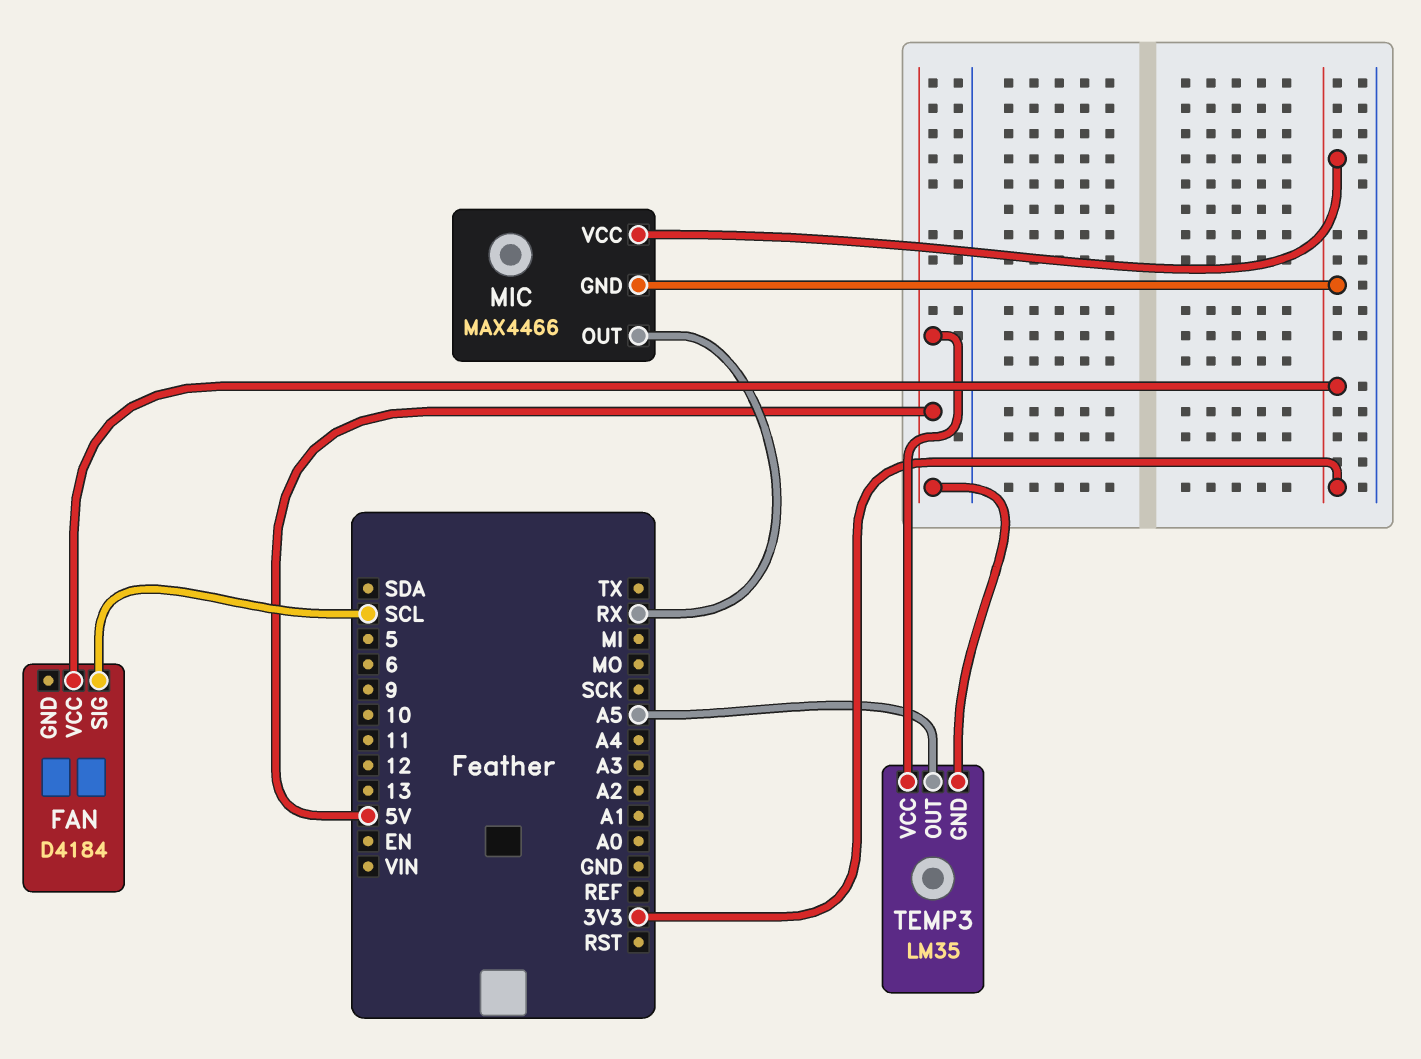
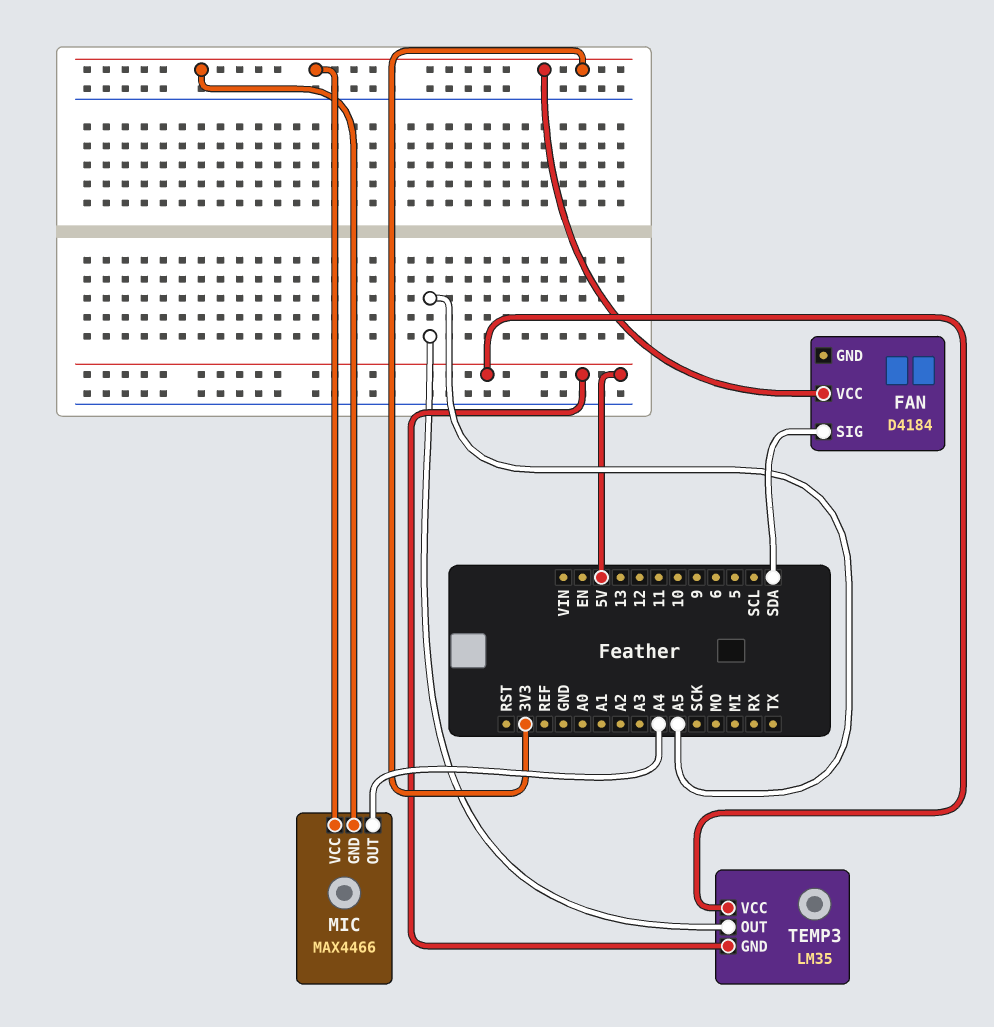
FAN pin SIG: SCL -> SDA
MIC pin OUT: RX -> A4

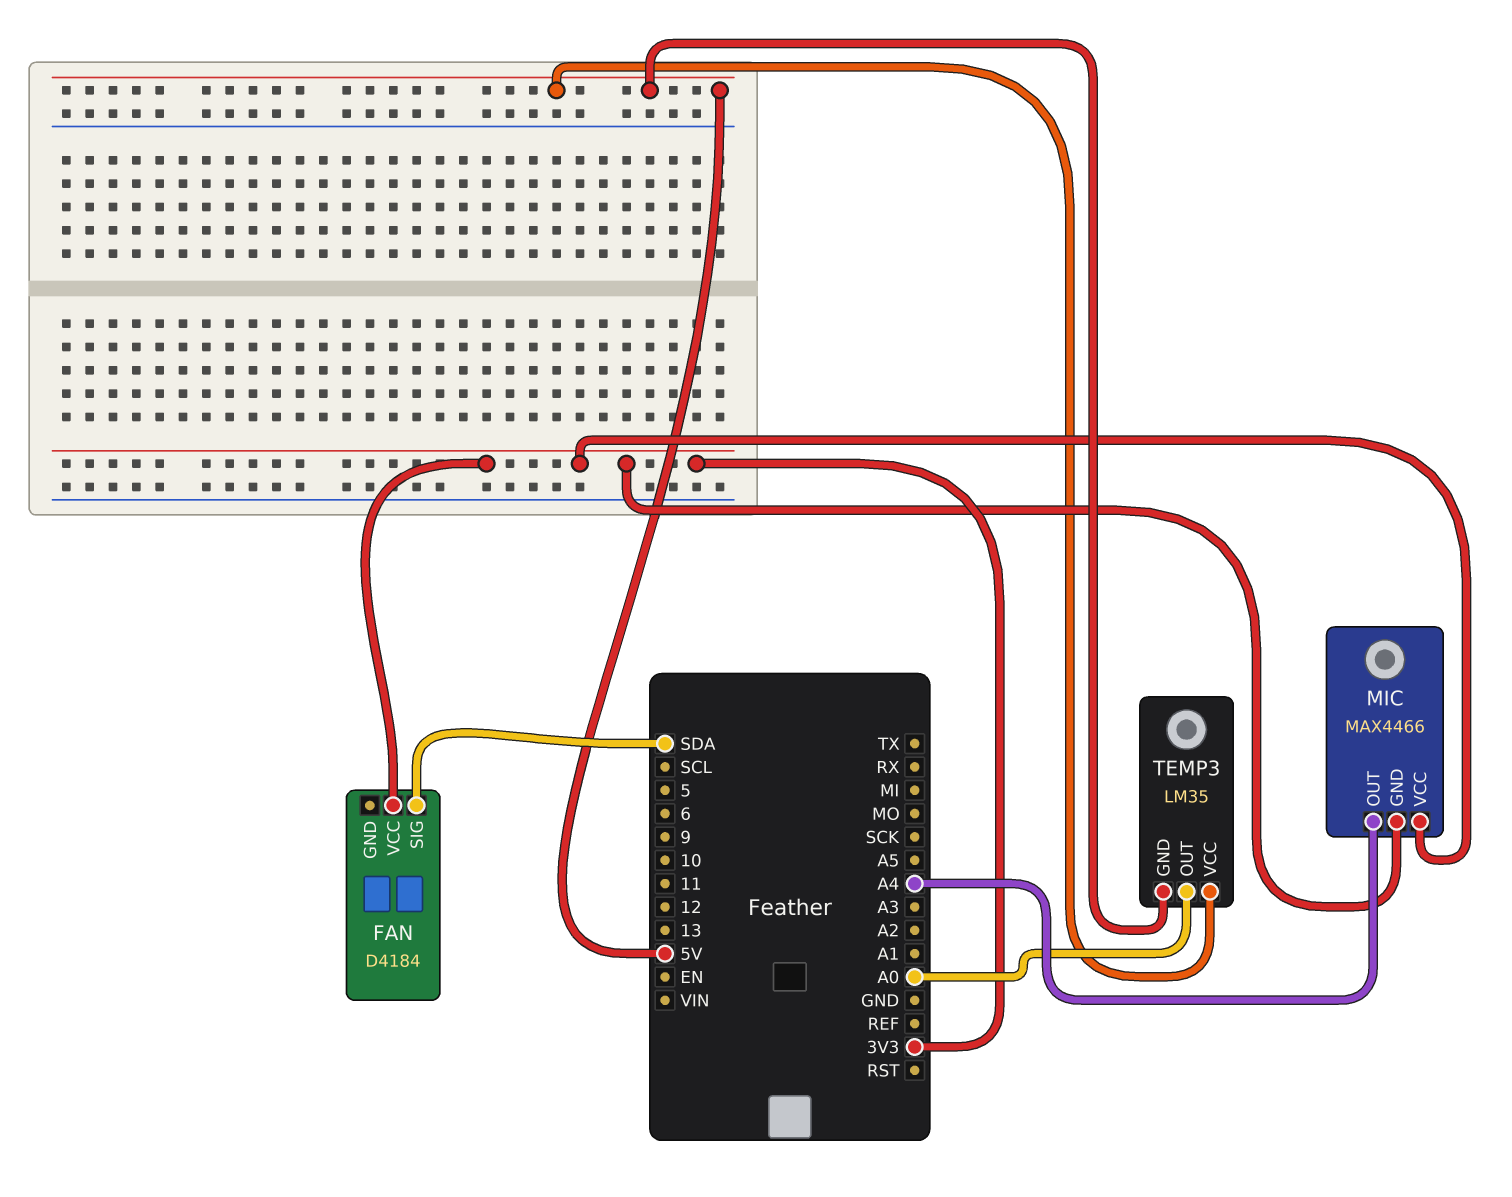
TEMP3 pin OUT: A5 -> A0

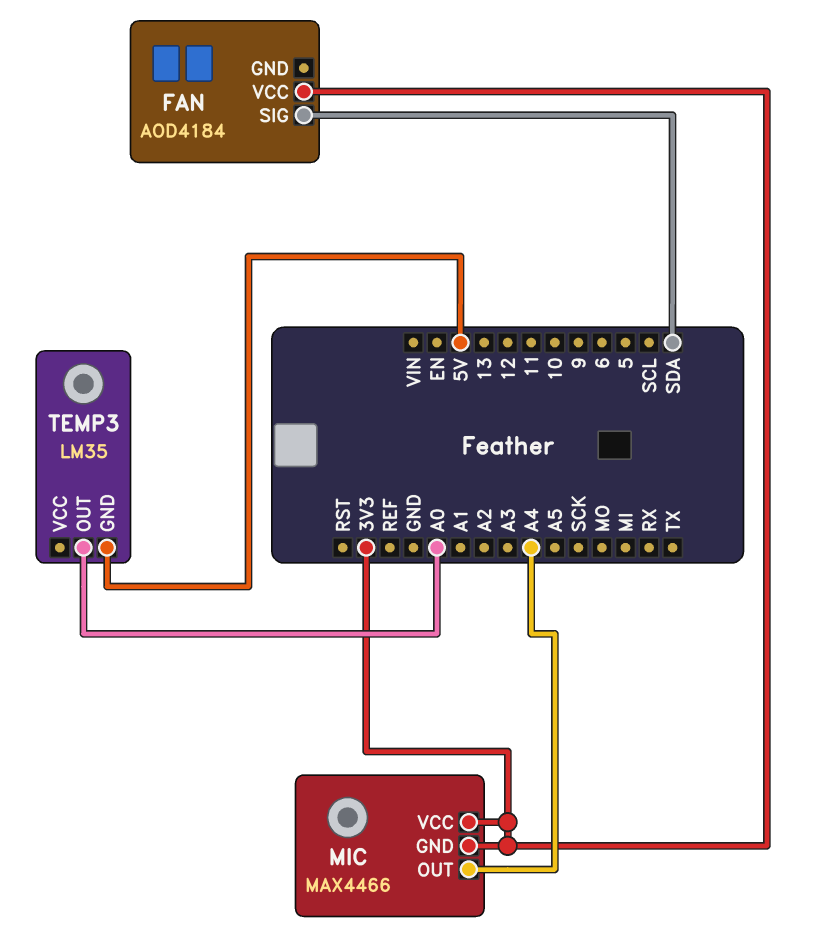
FAN: D4184 -> AOD4184
TEMP3 pin VCC: 5V -> none

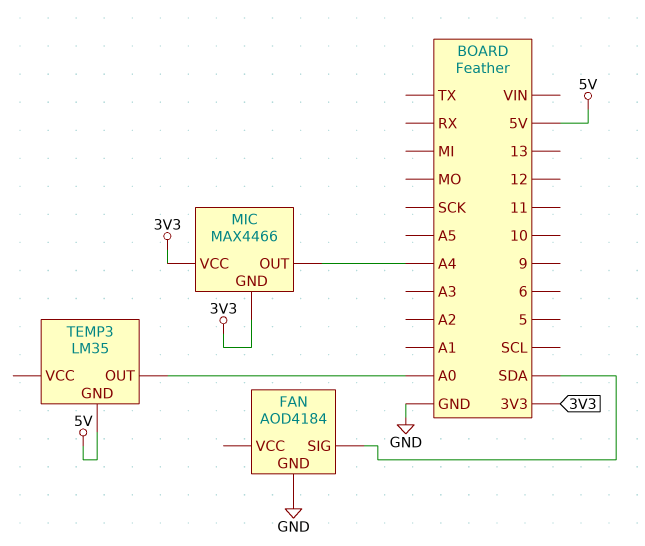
FAN pin GND: none -> GND
FAN pin VCC: 3V3 -> none

